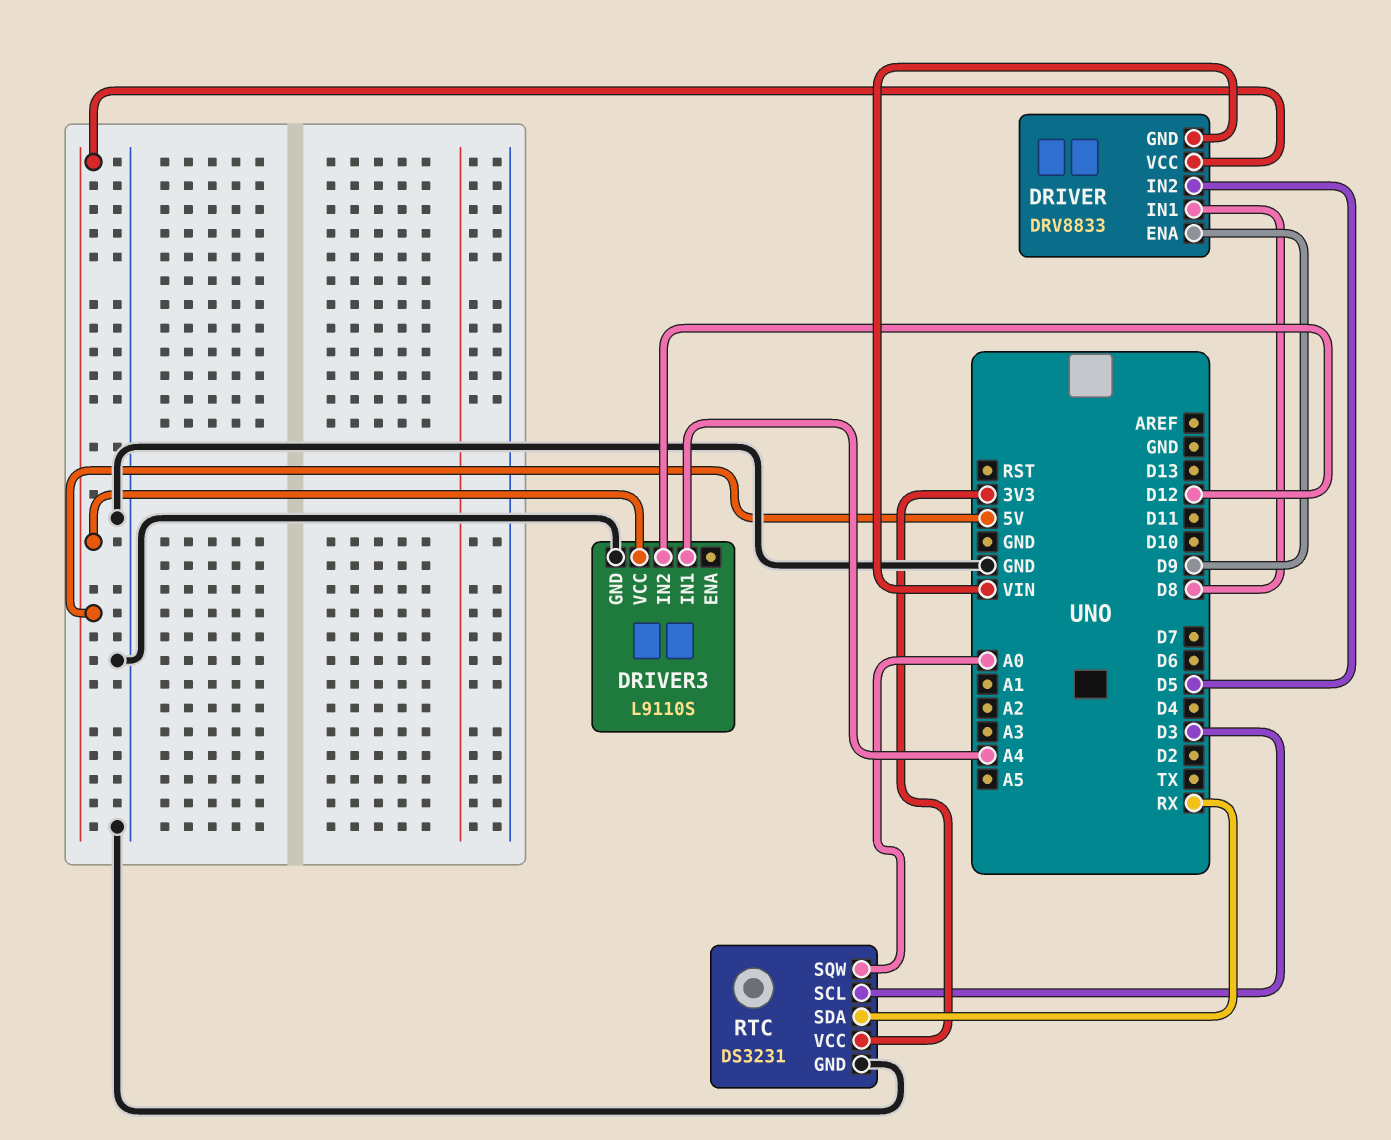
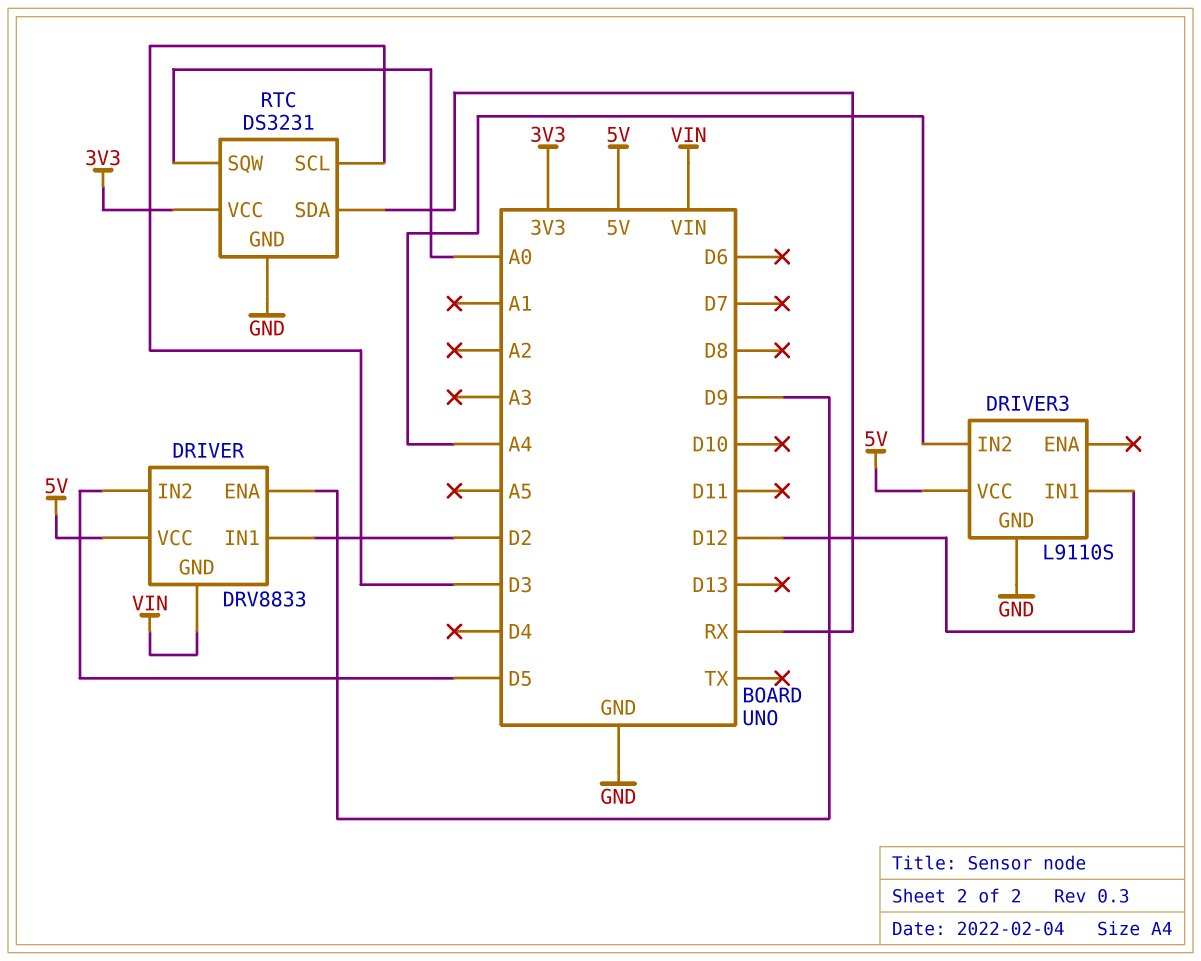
DRIVER pin IN1: D8 -> D2
DRIVER3 pin IN1: A4 -> D12
DRIVER3 pin IN2: D12 -> A4

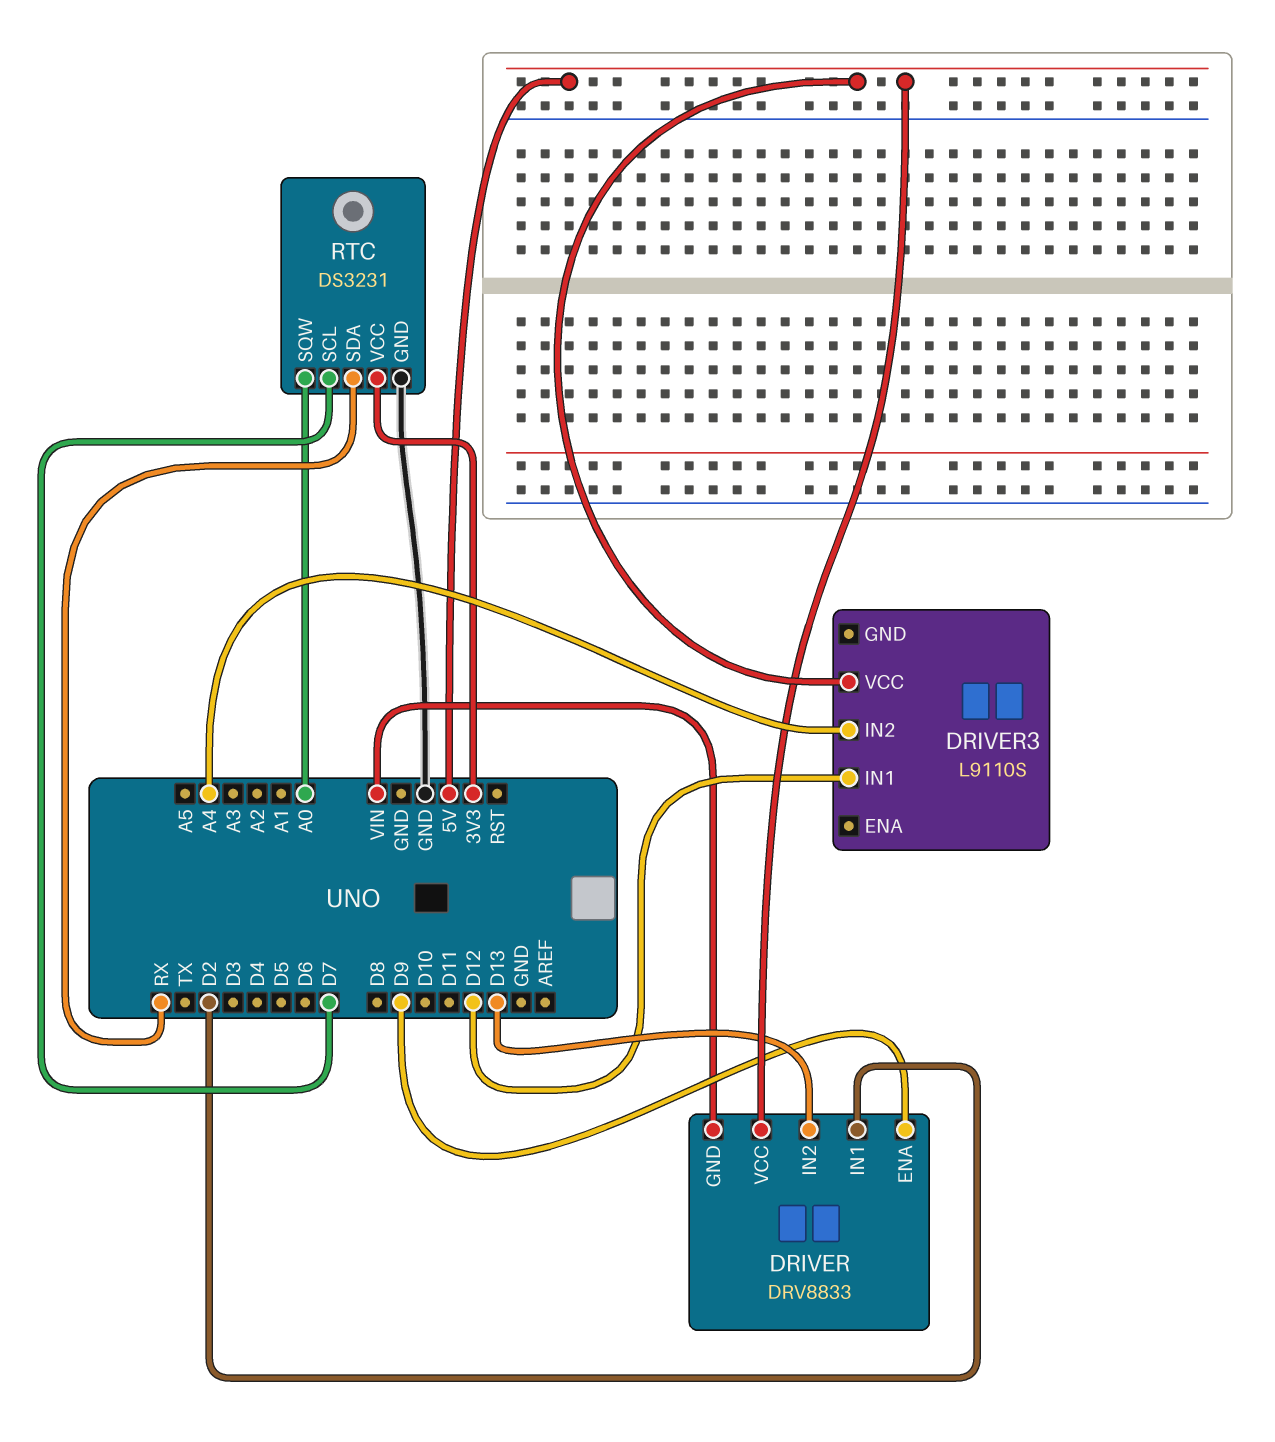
DRIVER pin IN2: D5 -> D13
DRIVER3 pin GND: GND -> none
RTC pin SCL: D3 -> D7

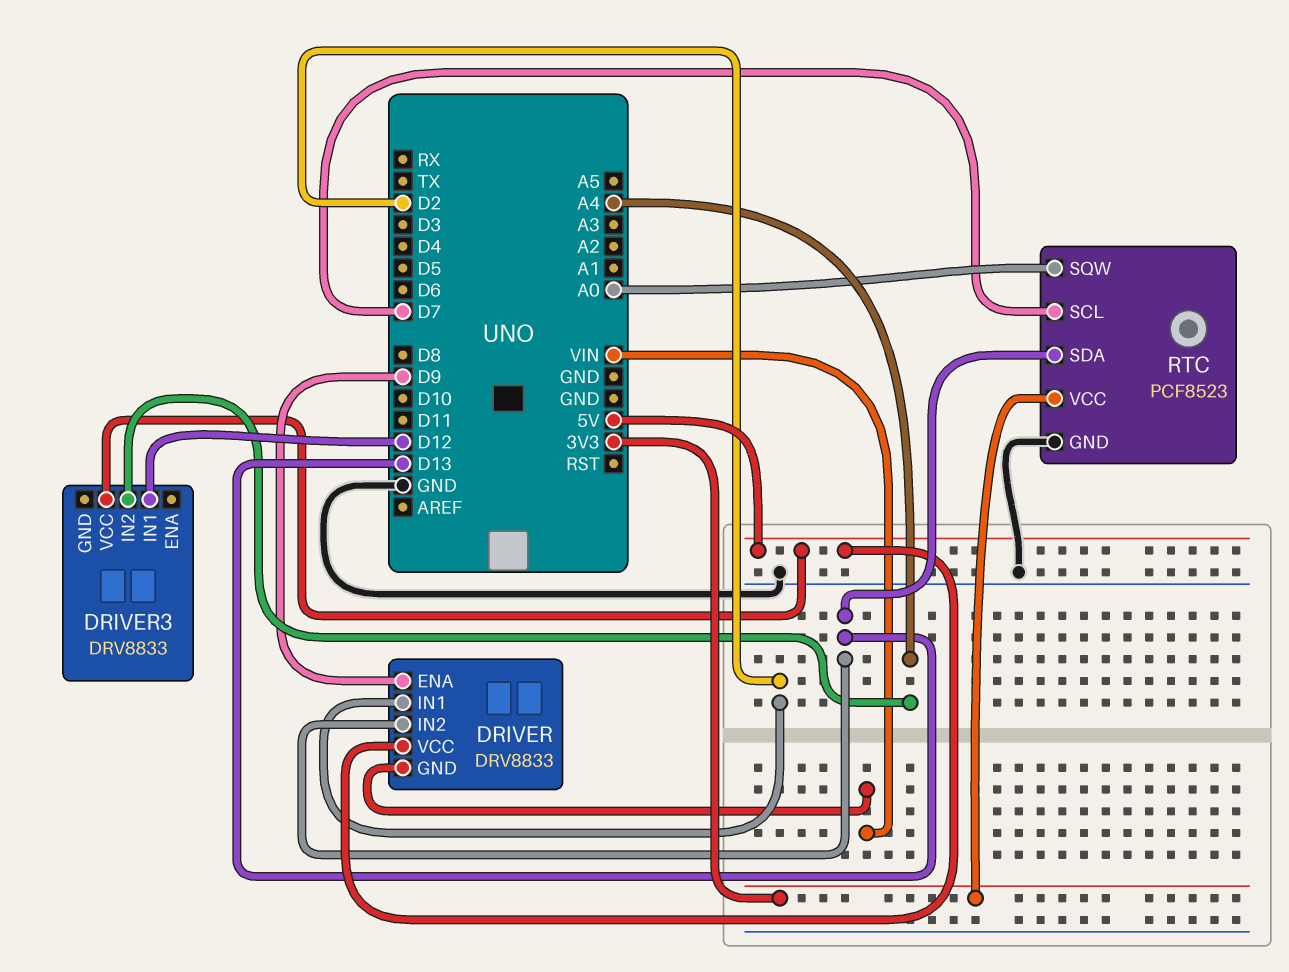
DRIVER3: L9110S -> DRV8833
RTC: DS3231 -> PCF8523
RTC pin SDA: RX -> D13

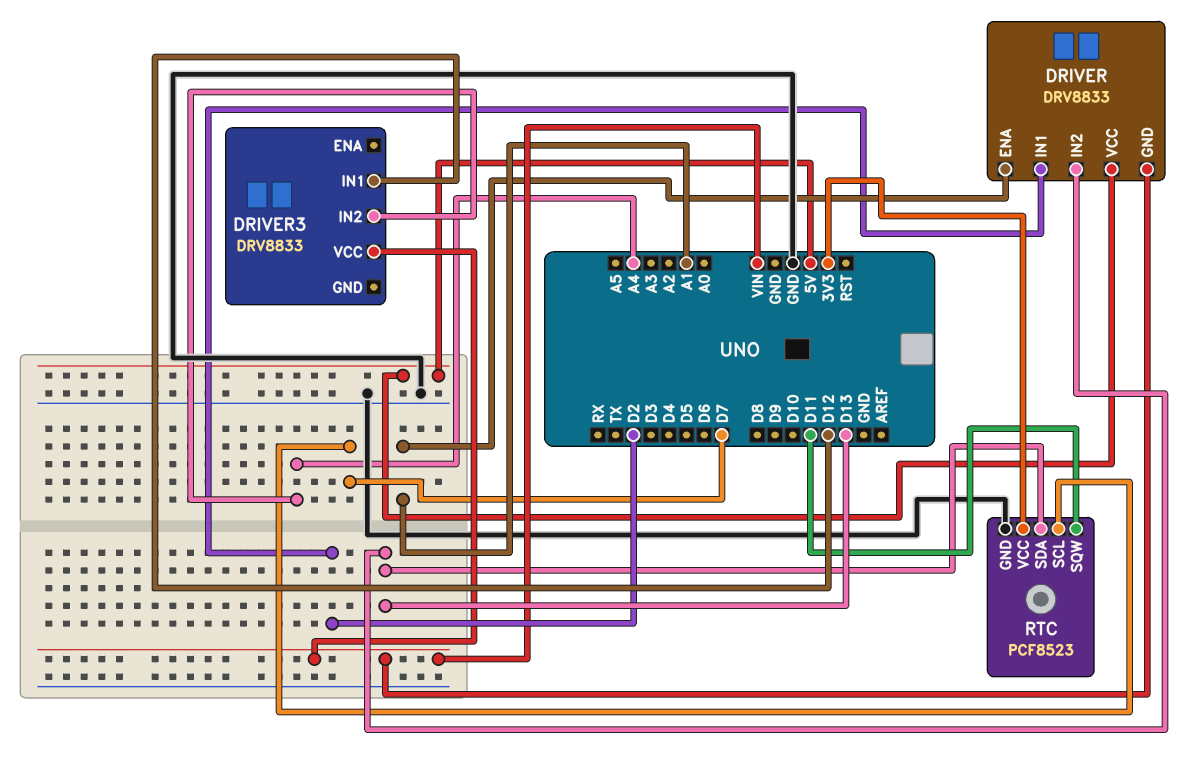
DRIVER pin ENA: D9 -> A1
DRIVER3 pin VCC: 5V -> VIN
RTC pin SQW: A0 -> D11

